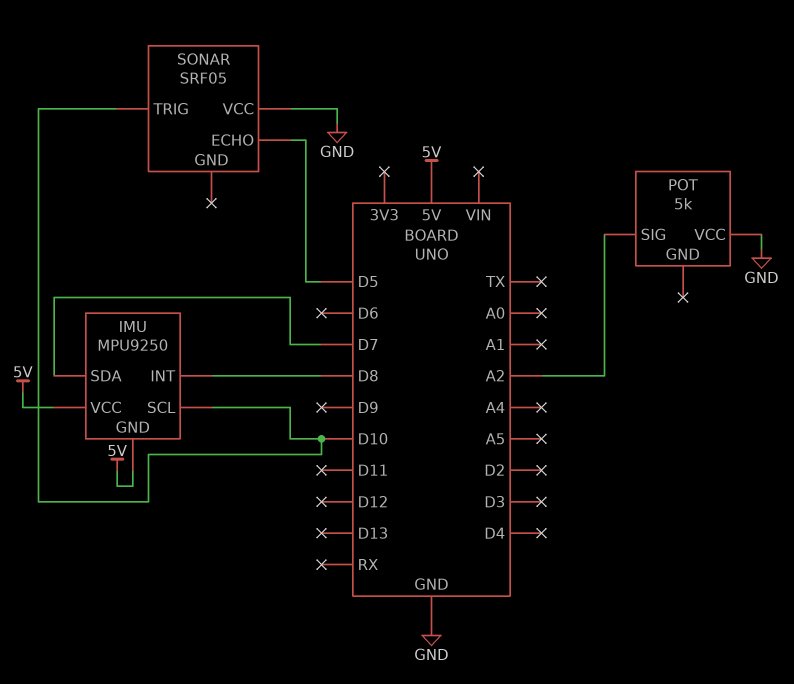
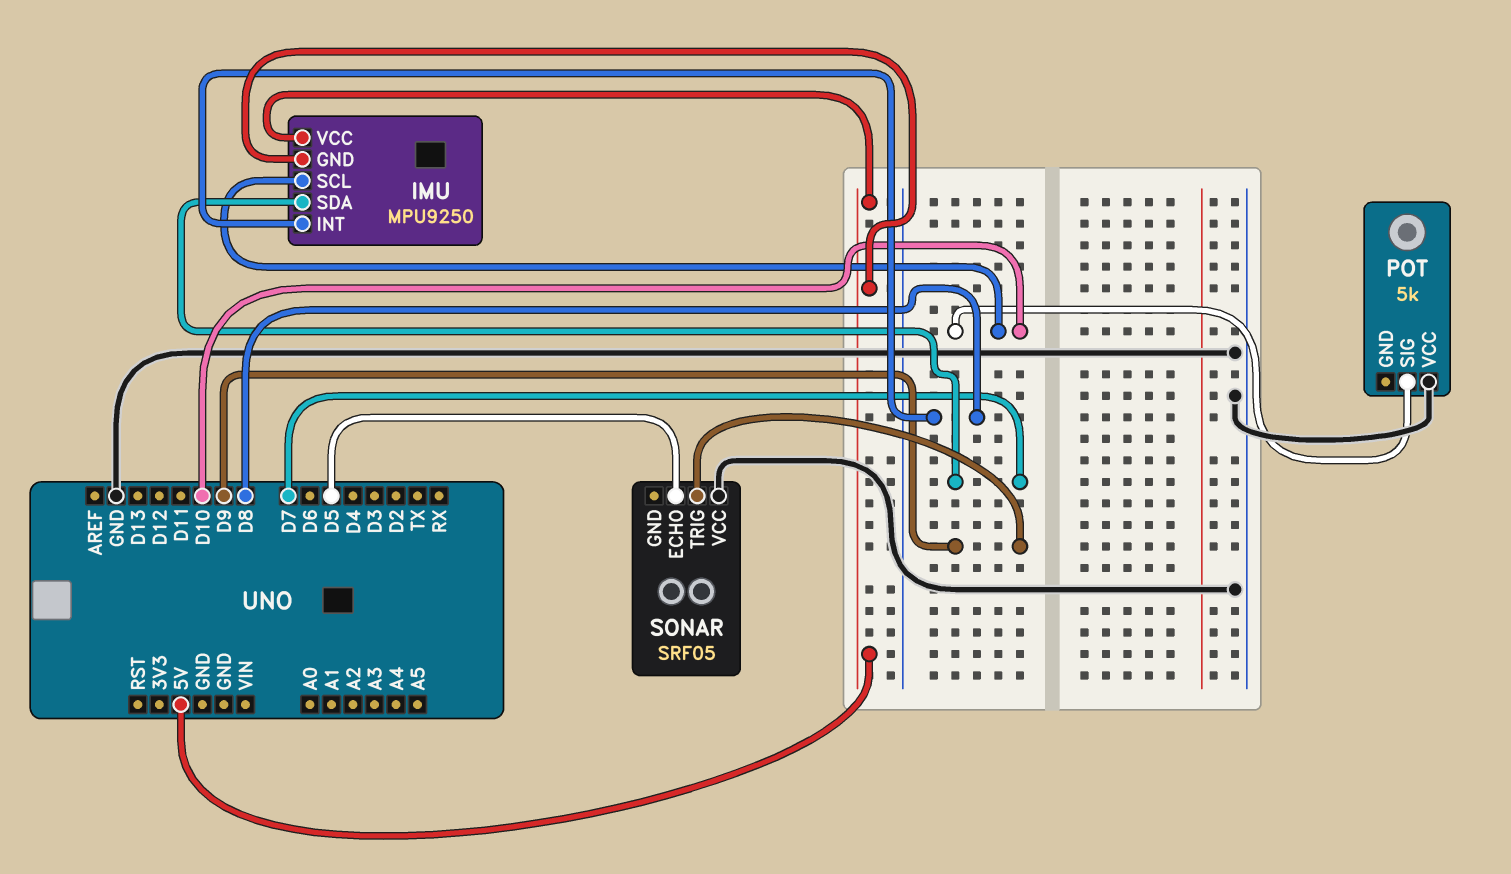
POT pin SIG: A2 -> D10
SONAR pin TRIG: D10 -> D9

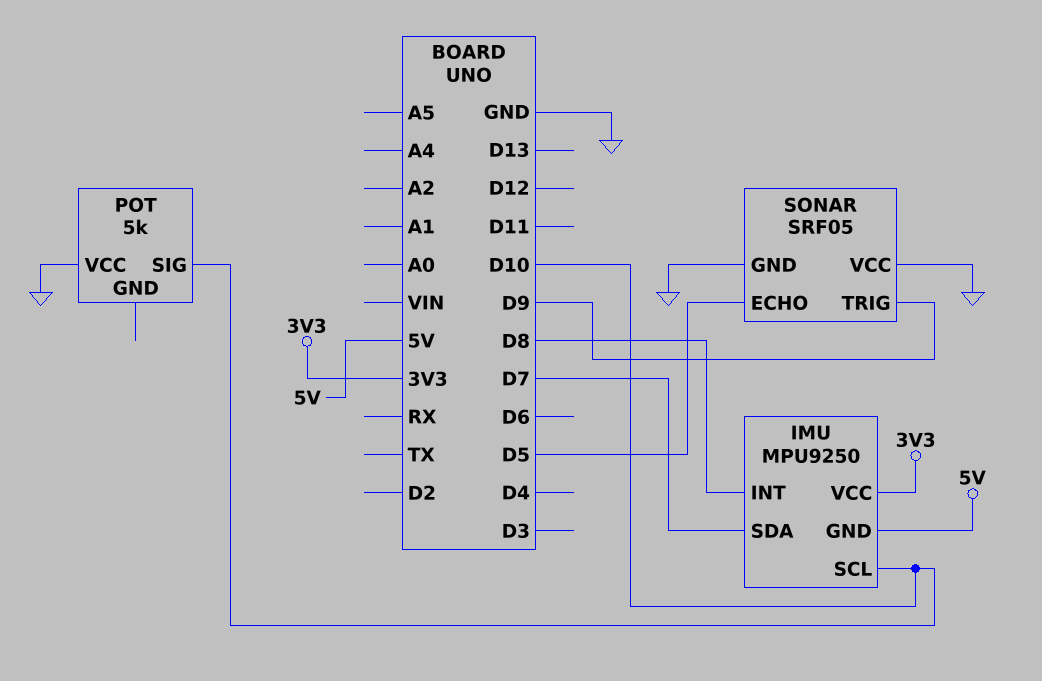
IMU pin VCC: 5V -> 3V3
SONAR pin GND: none -> GND

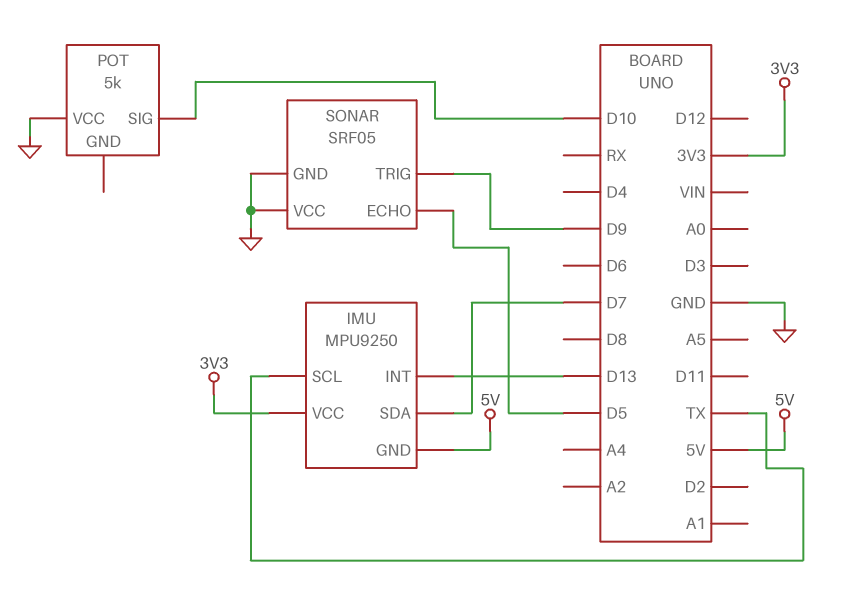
IMU pin INT: D8 -> D13
IMU pin SCL: D10 -> TX

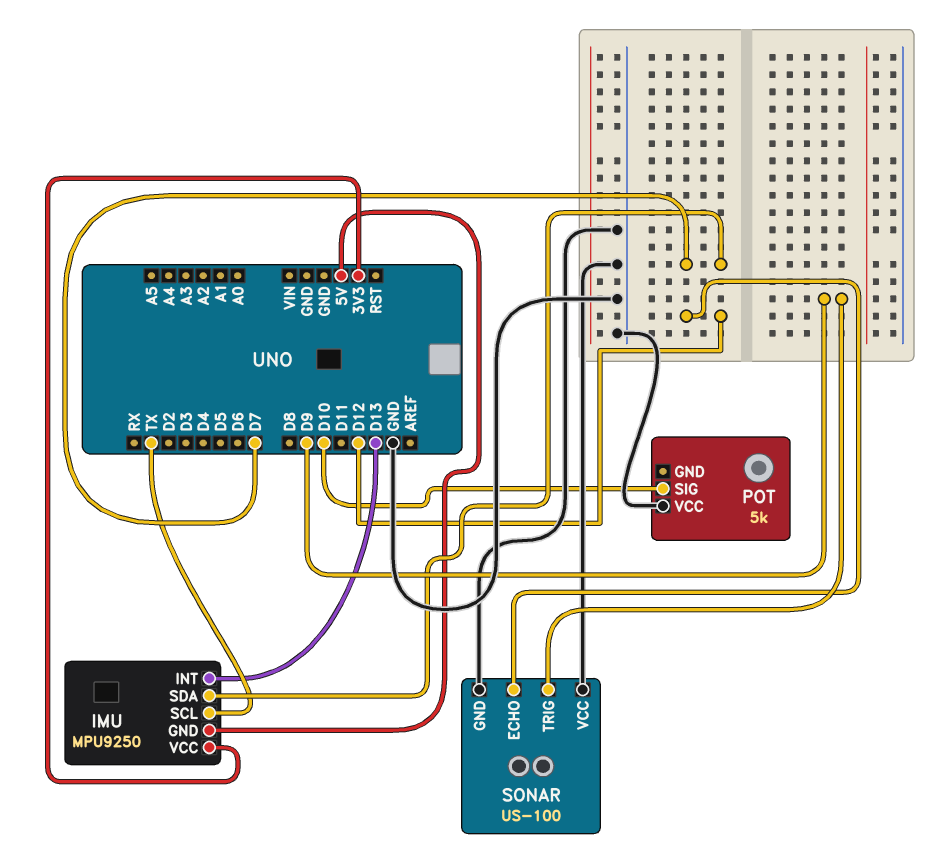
SONAR: SRF05 -> US-100
SONAR pin ECHO: D5 -> D12

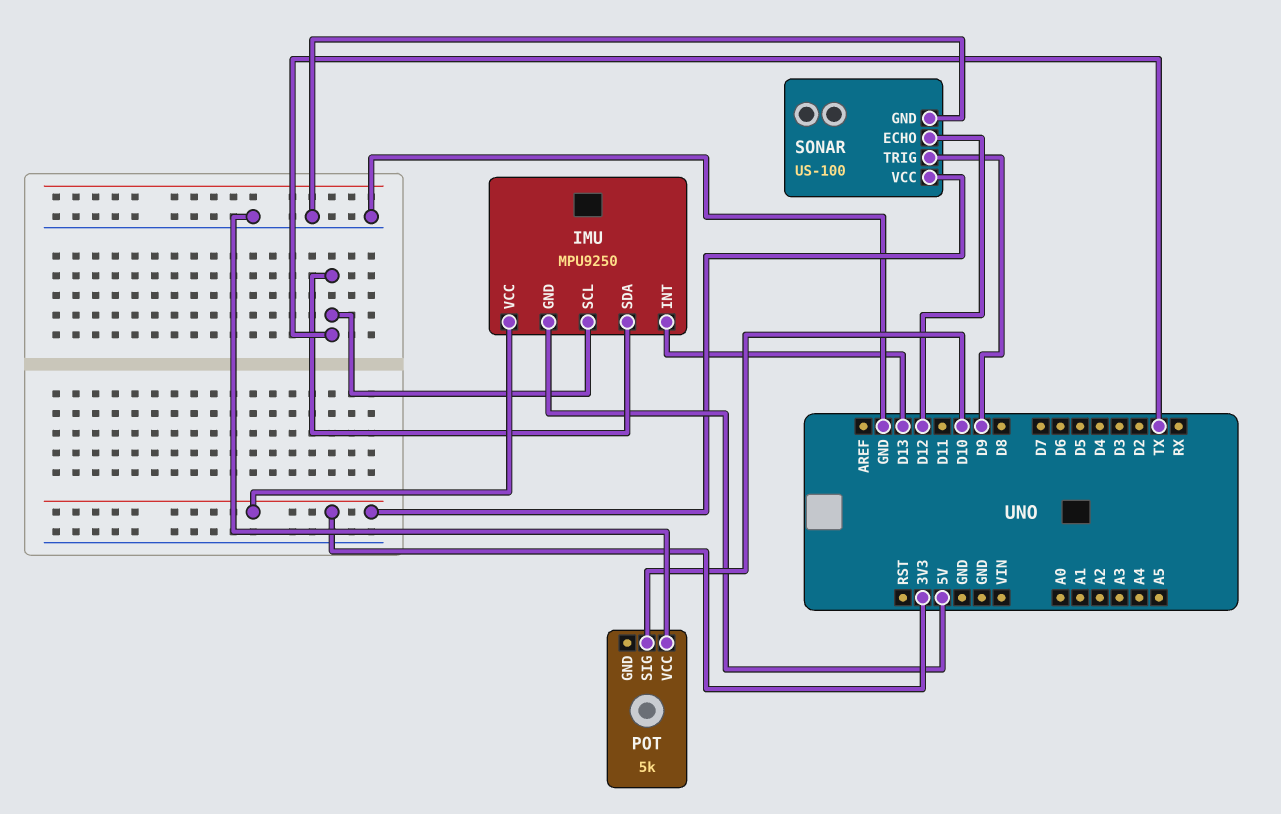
IMU pin SDA: D7 -> TX
SONAR pin VCC: GND -> 3V3

